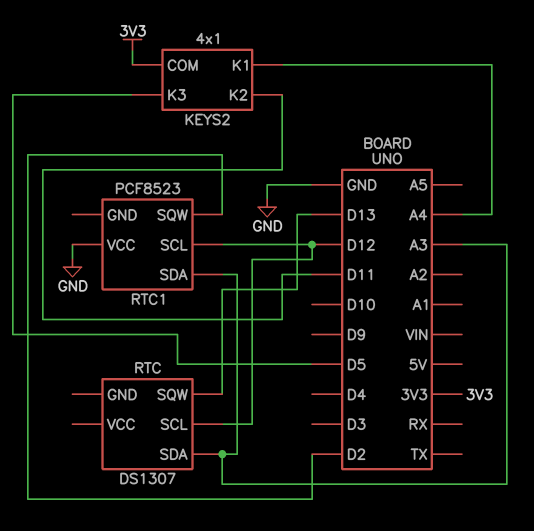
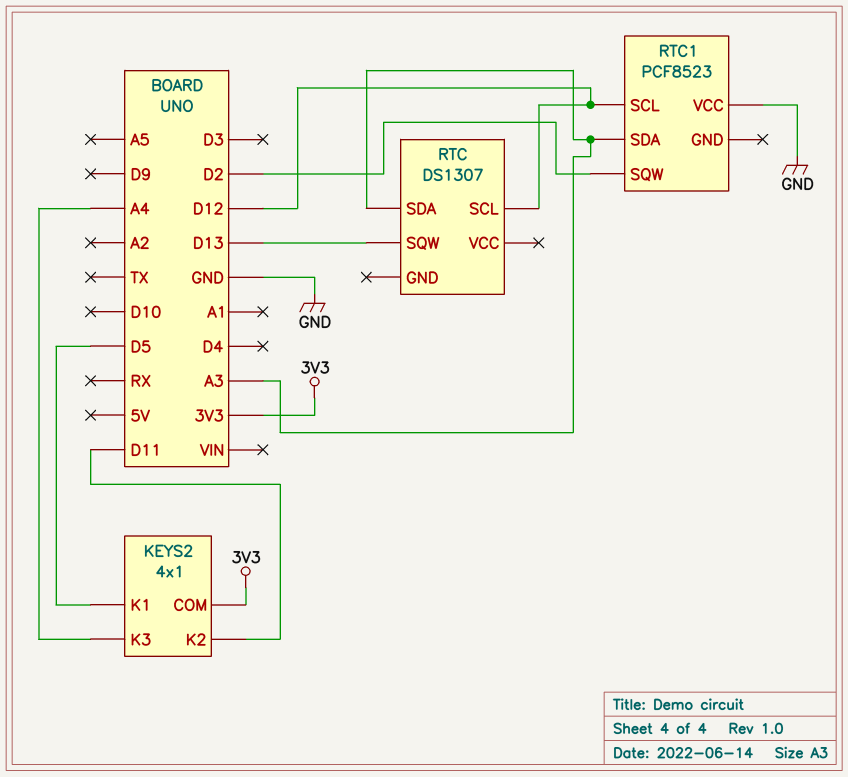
KEYS2 pin K1: A4 -> D5
KEYS2 pin K3: D5 -> A4

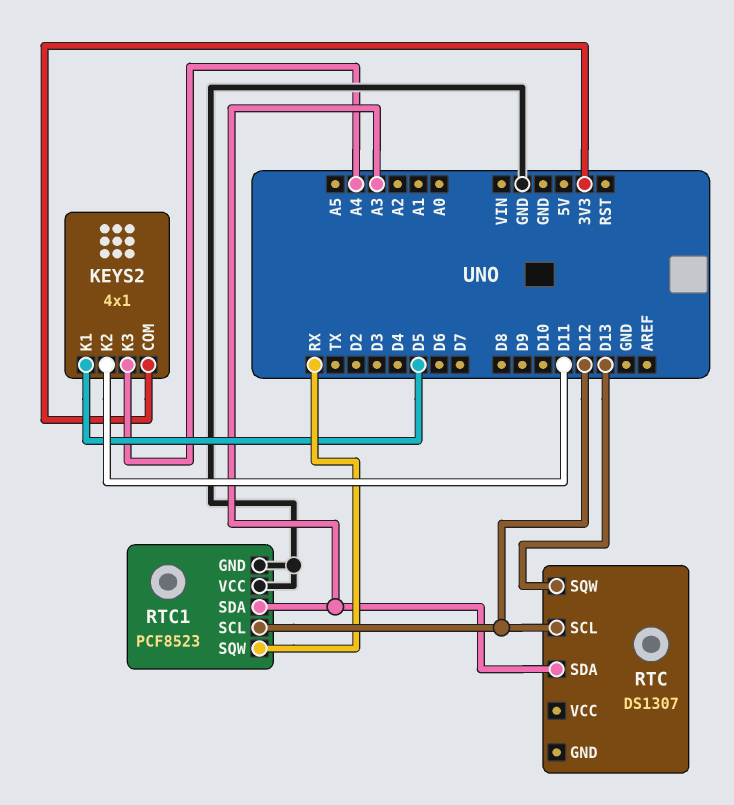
RTC1 pin GND: none -> GND
RTC1 pin SQW: D2 -> RX

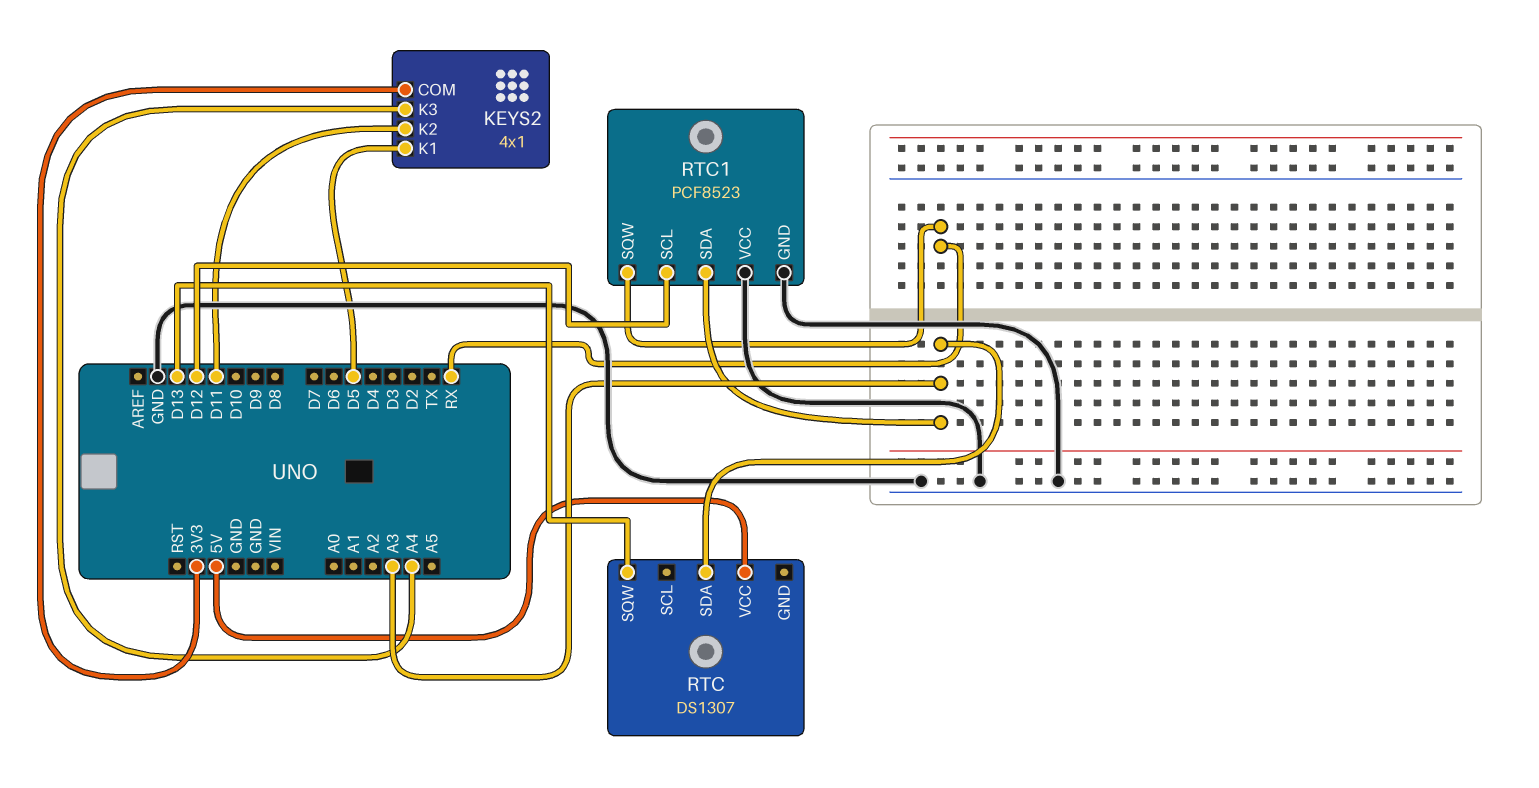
RTC pin SCL: D12 -> none
RTC pin VCC: none -> 5V

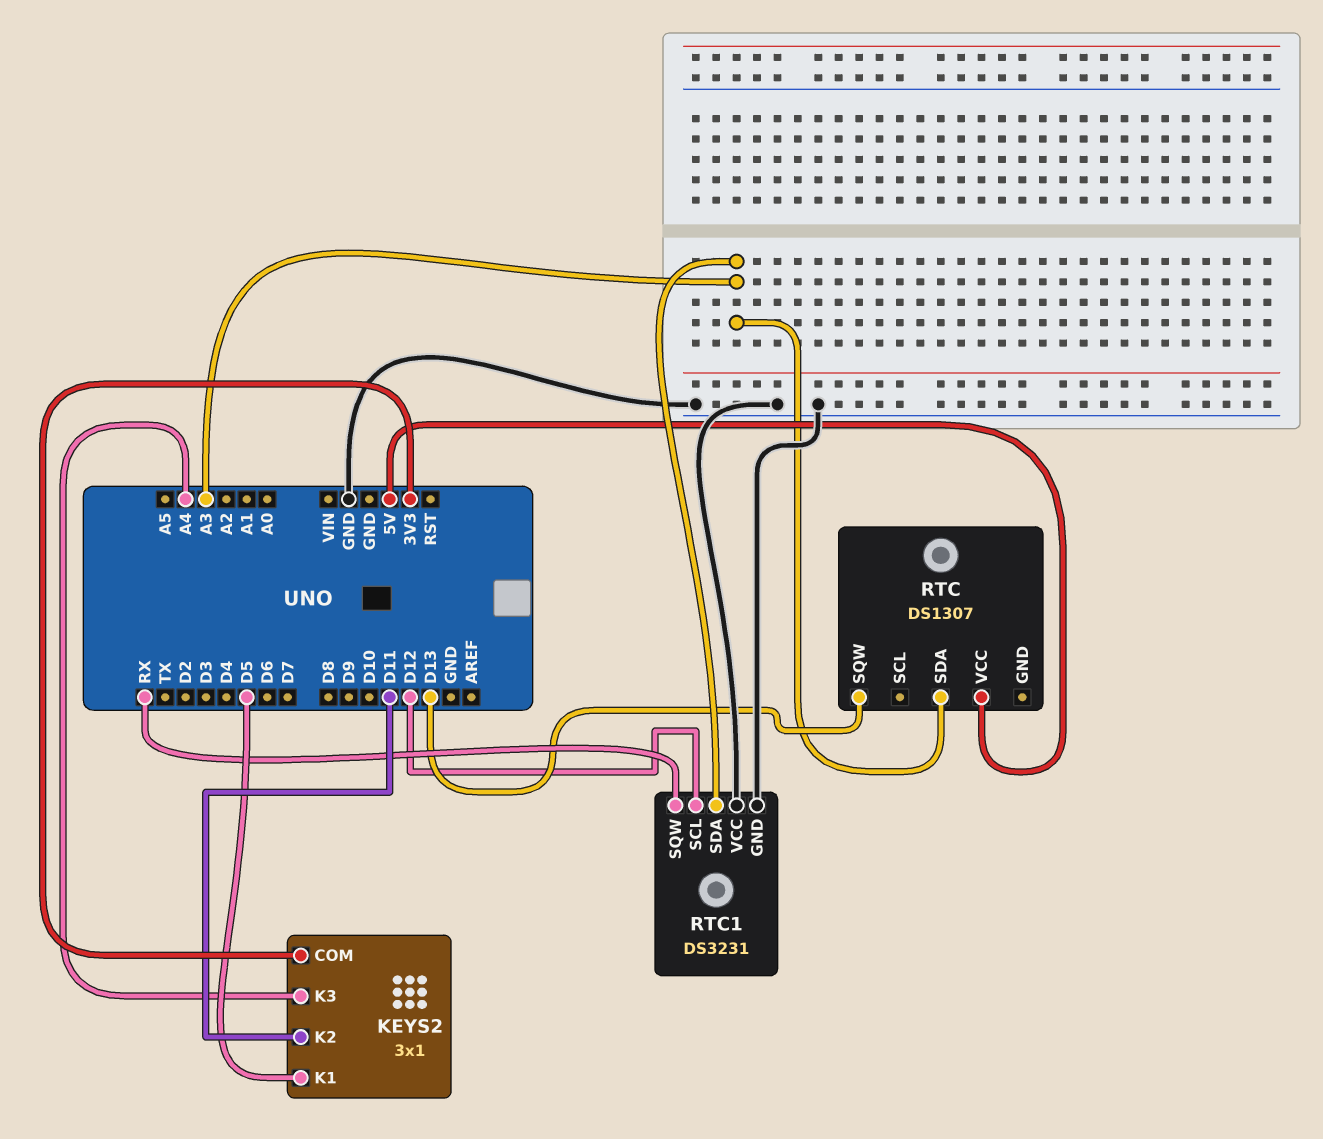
KEYS2: 4x1 -> 3x1
RTC1: PCF8523 -> DS3231

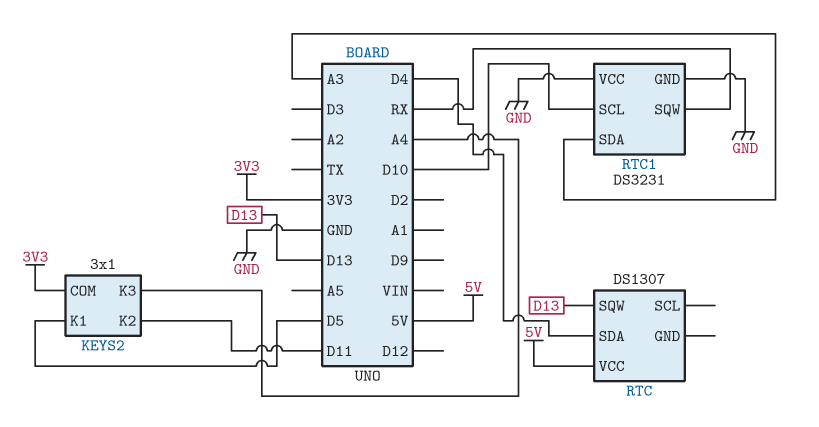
RTC pin SDA: A3 -> D4
RTC1 pin SCL: D12 -> D10

